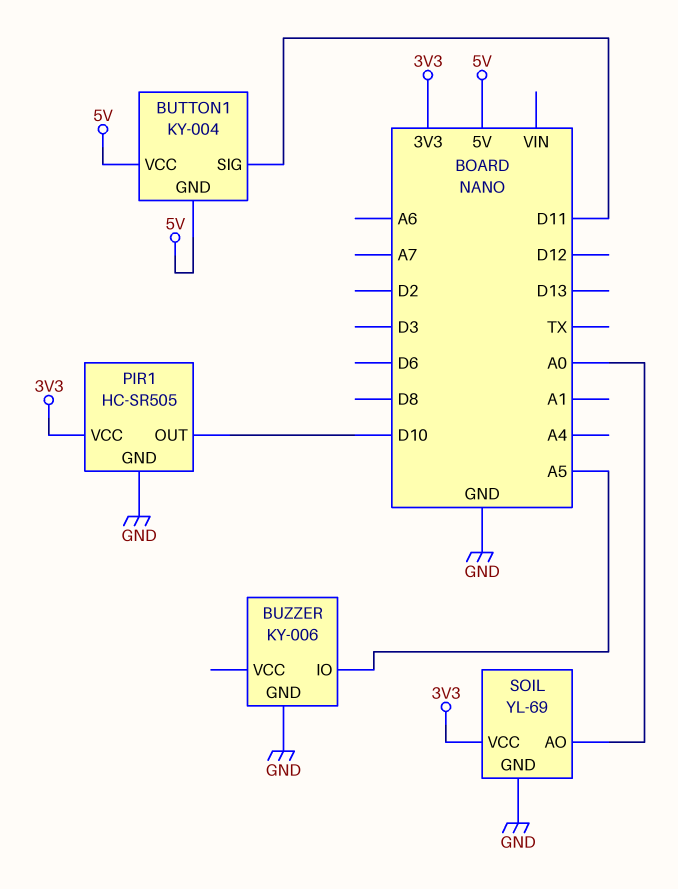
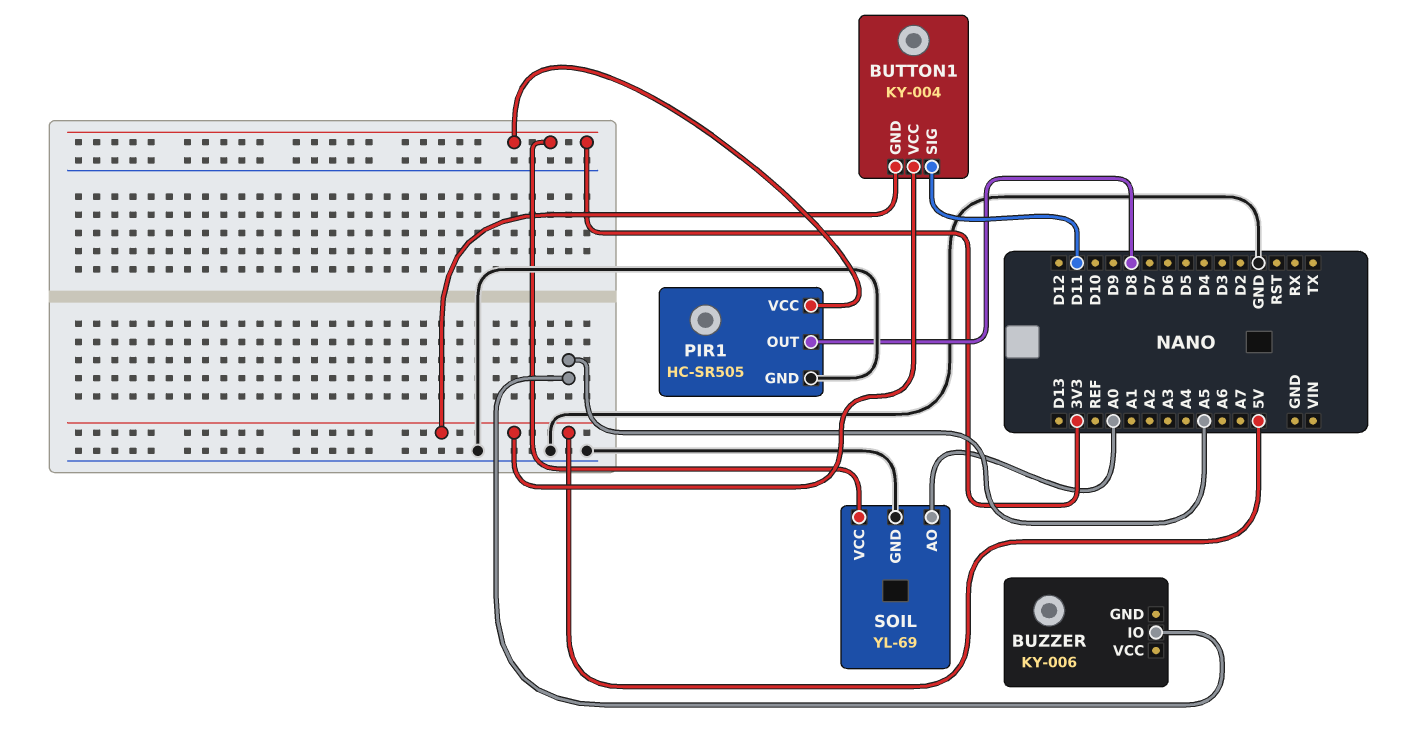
BUZZER pin GND: GND -> none
PIR1 pin OUT: D10 -> D8

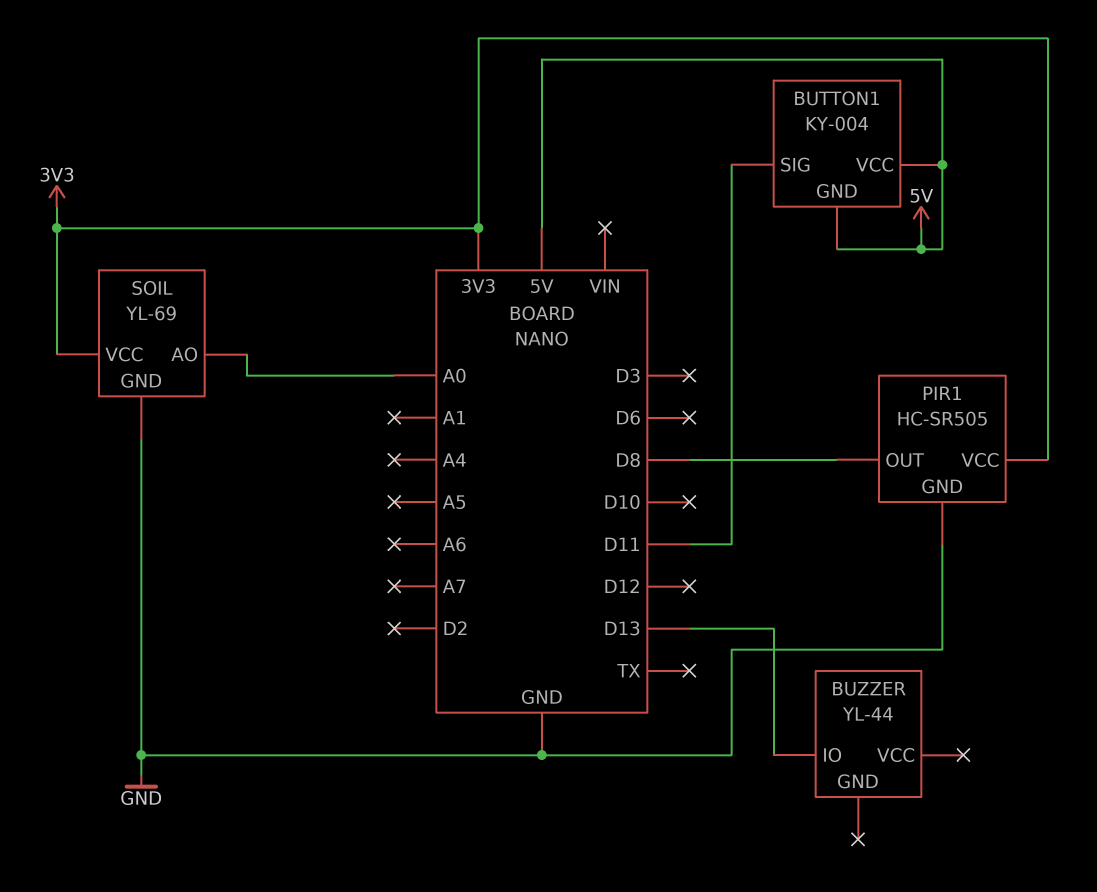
BUZZER: KY-006 -> YL-44
BUZZER pin IO: A5 -> D13

